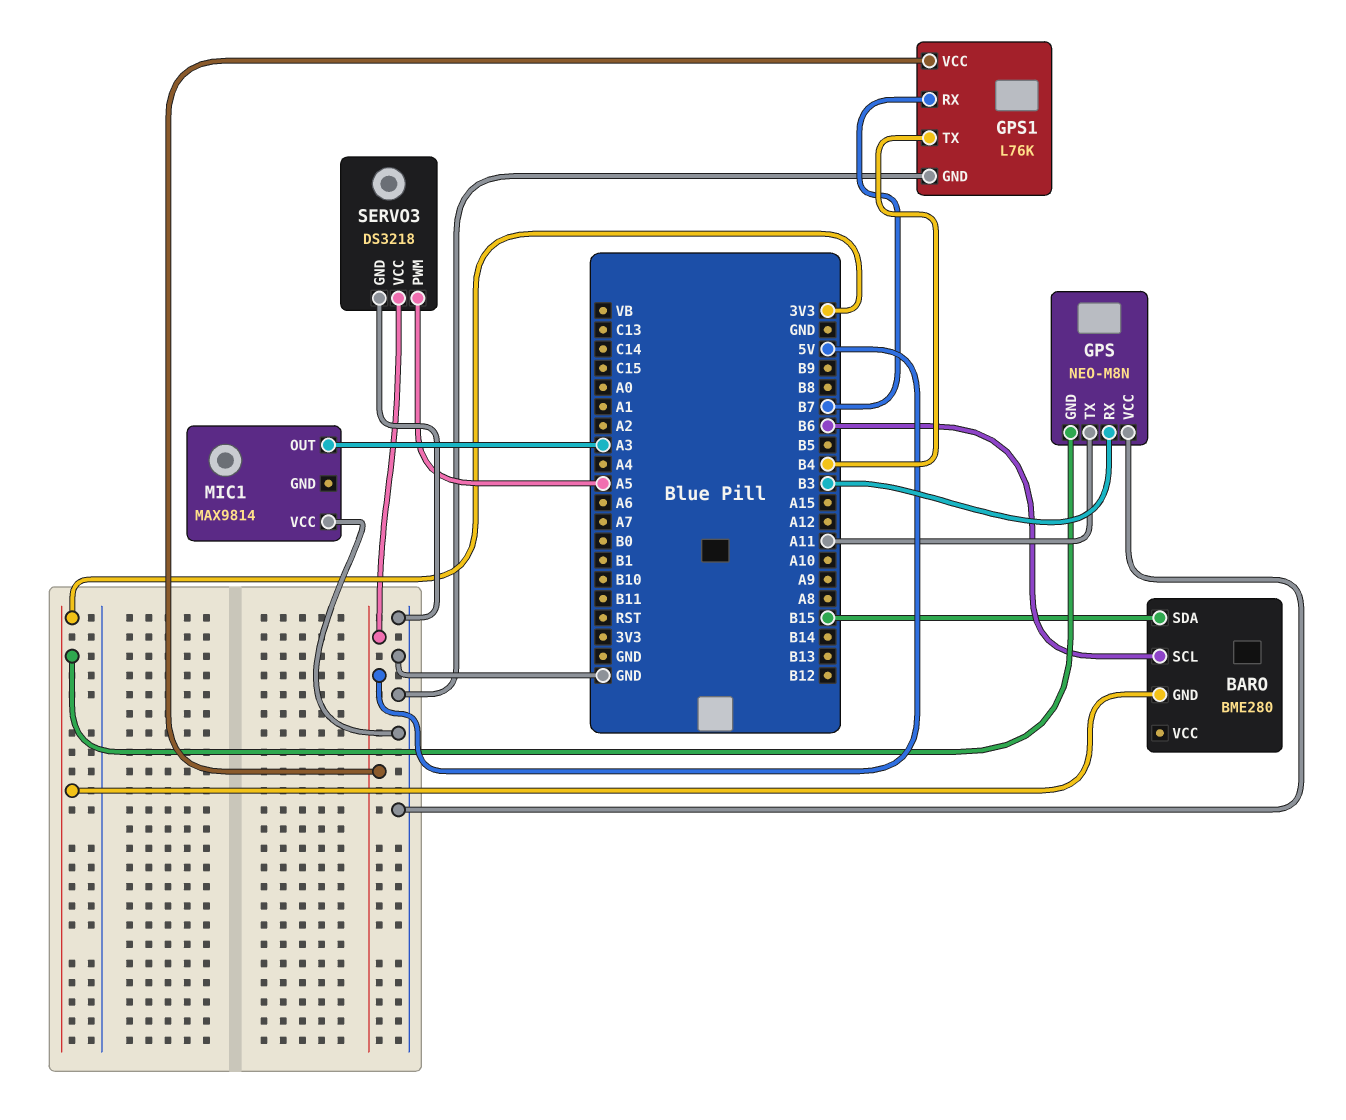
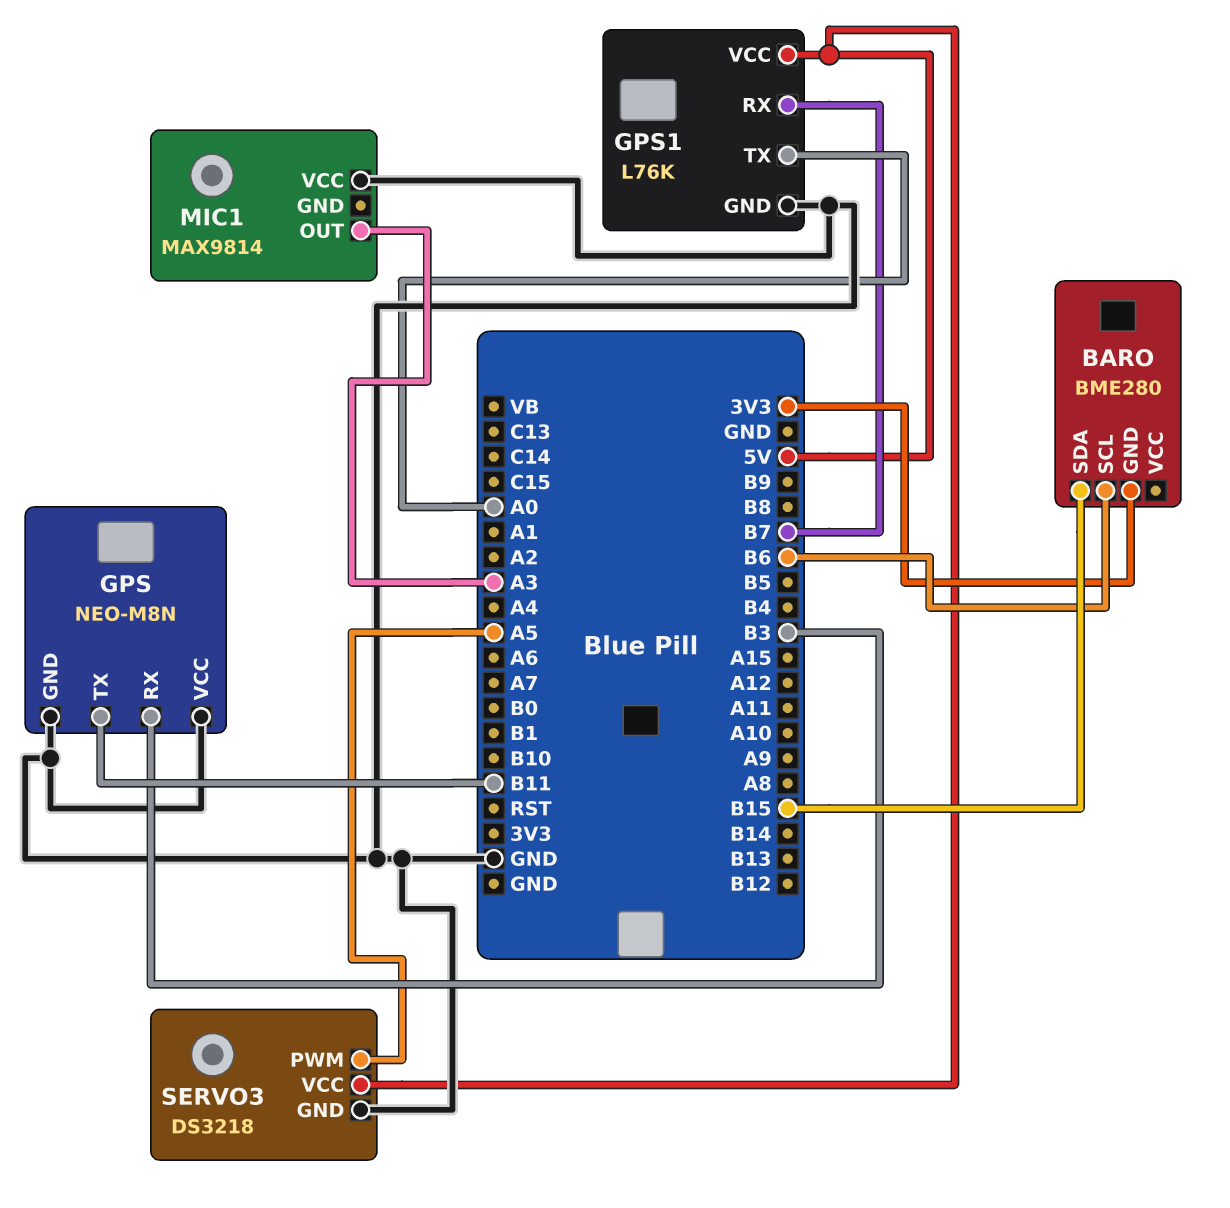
GPS pin GND: 3V3 -> GND
GPS pin TX: A11 -> B11
GPS1 pin TX: B4 -> A0

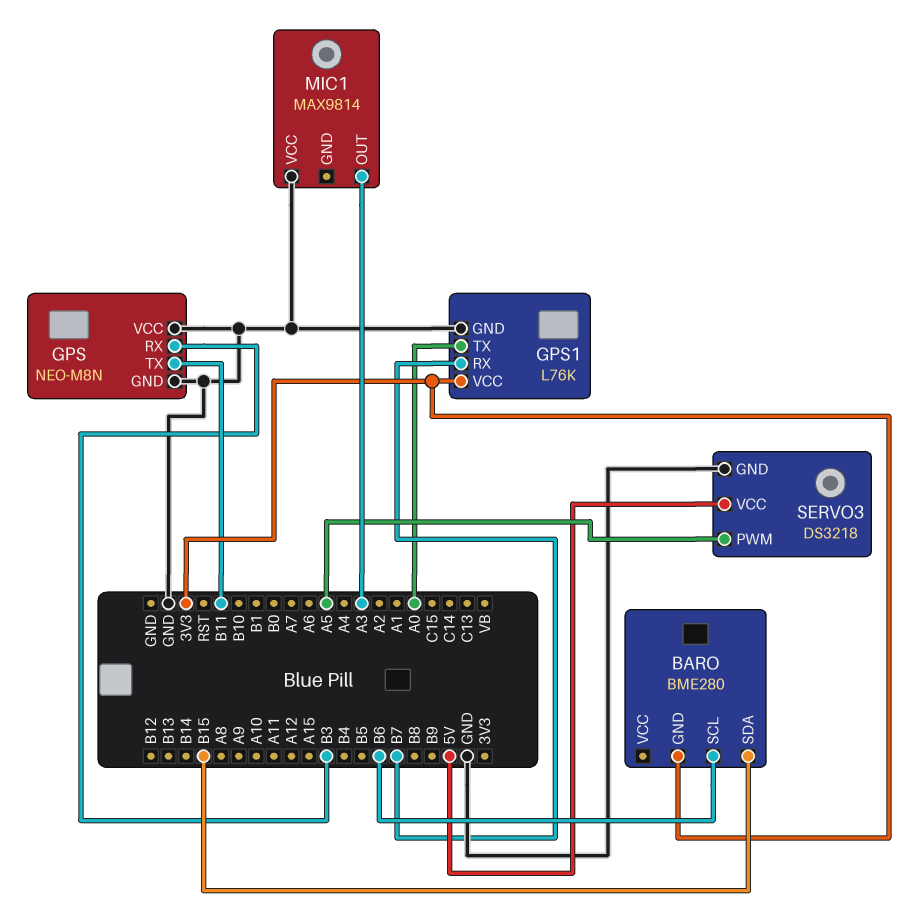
GPS1 pin VCC: 5V -> 3V3

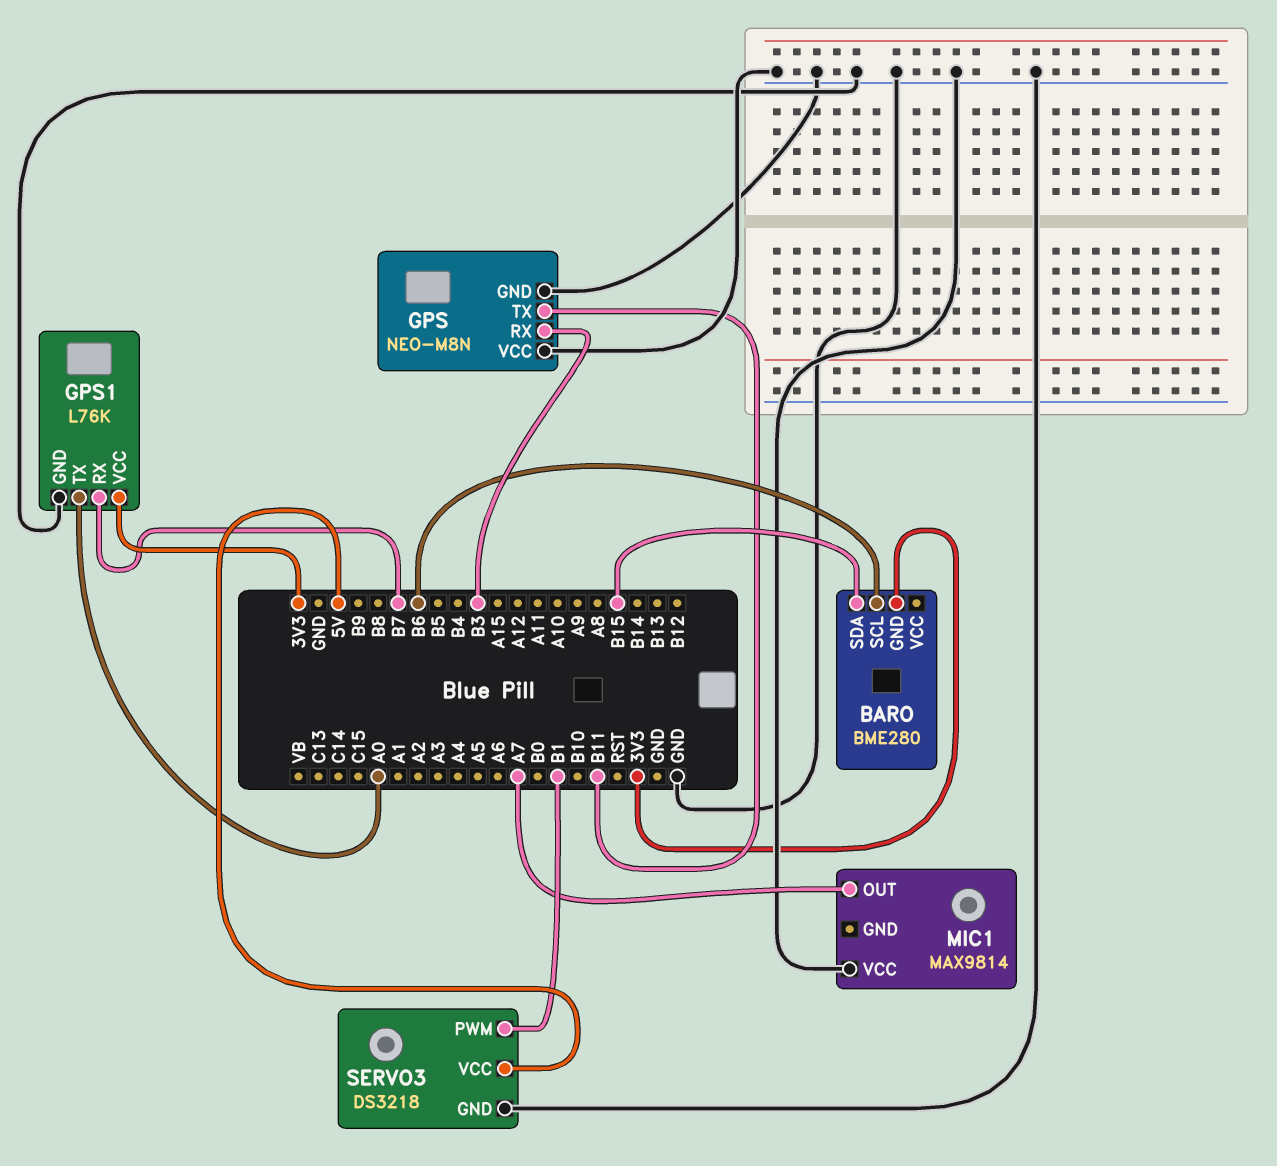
MIC1 pin OUT: A3 -> A7
SERVO3 pin PWM: A5 -> B1

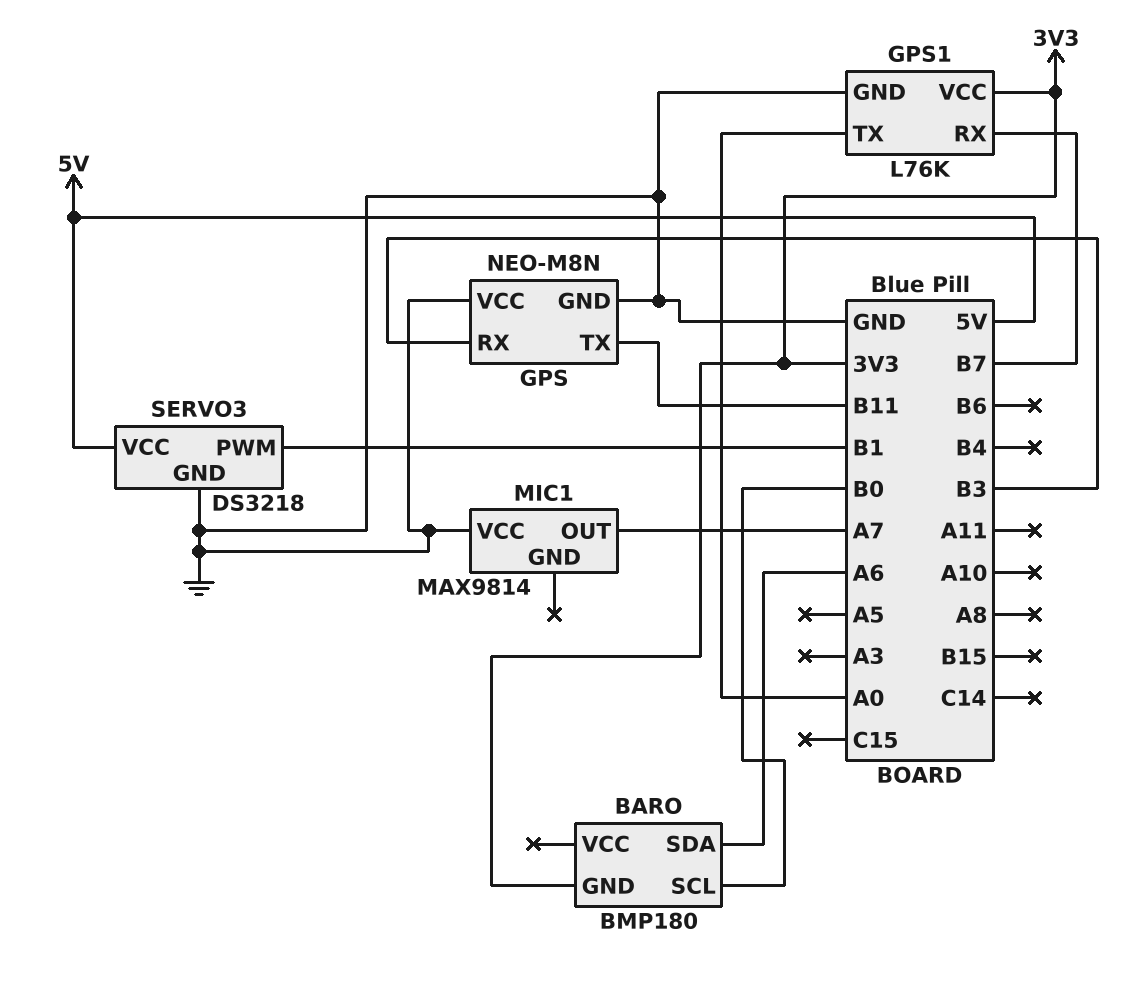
BARO: BME280 -> BMP180
BARO pin SCL: B6 -> B0
BARO pin SDA: B15 -> A6

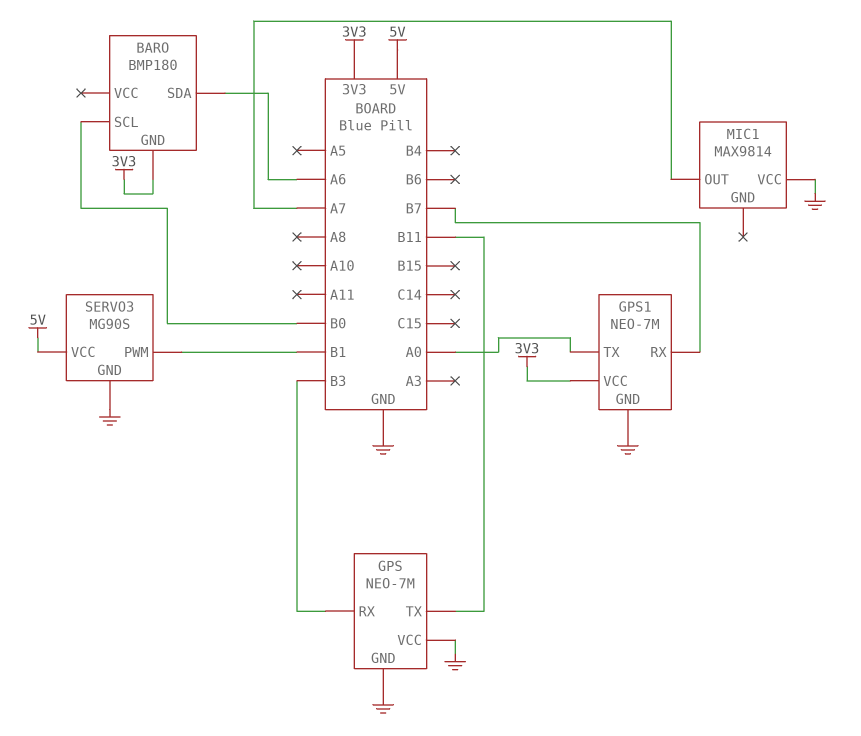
GPS: NEO-M8N -> NEO-7M
GPS1: L76K -> NEO-7M
SERVO3: DS3218 -> MG90S

